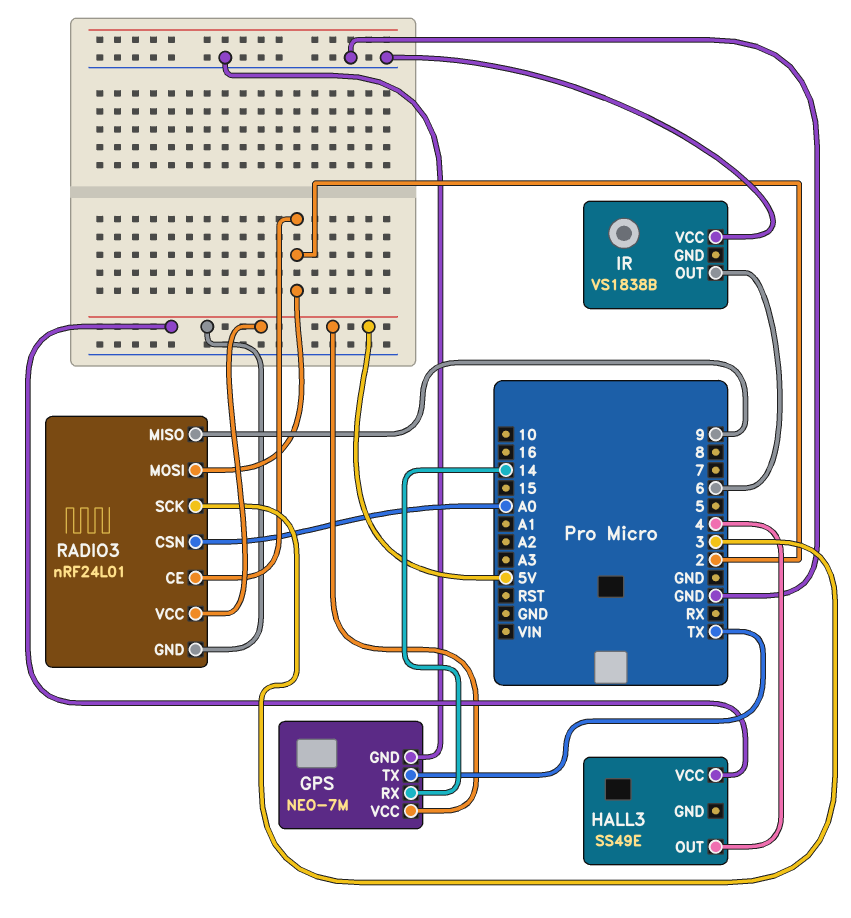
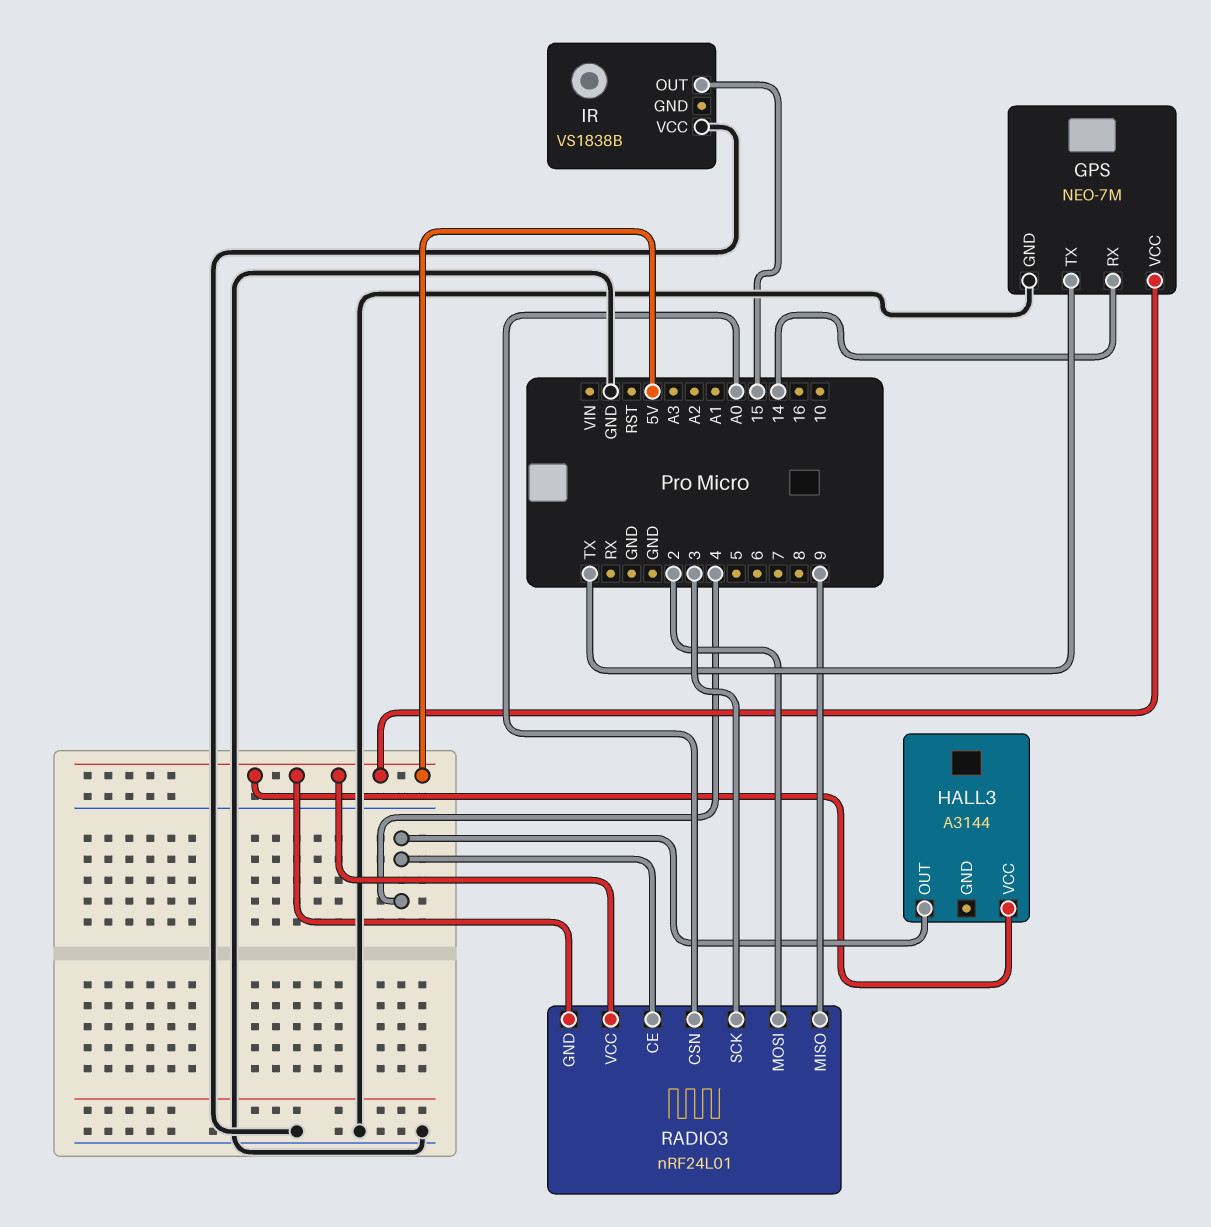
HALL3: SS49E -> A3144
IR pin OUT: 6 -> 15
RADIO3 pin CE: 2 -> 4

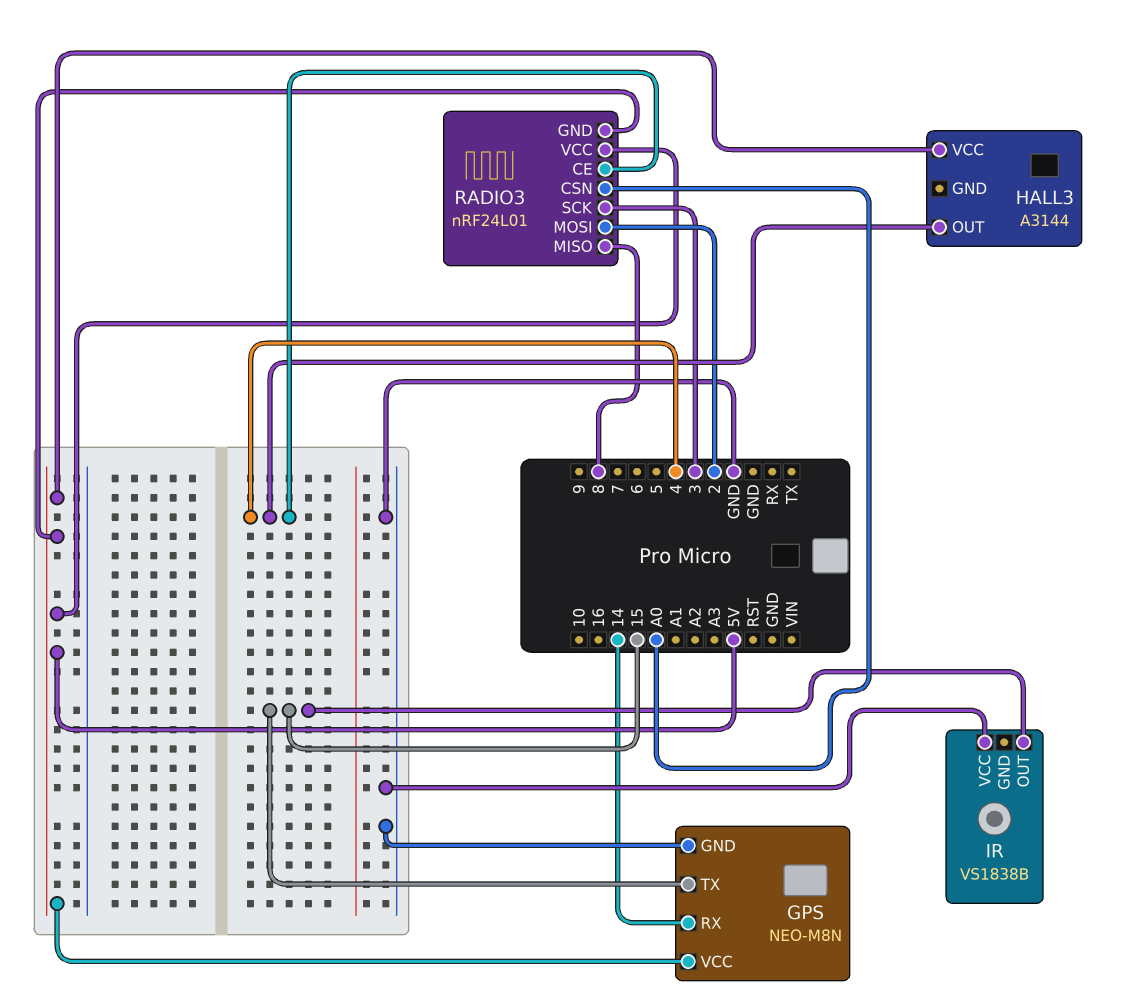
GPS: NEO-7M -> NEO-M8N
GPS pin TX: TX -> 15
RADIO3 pin MISO: 9 -> 8

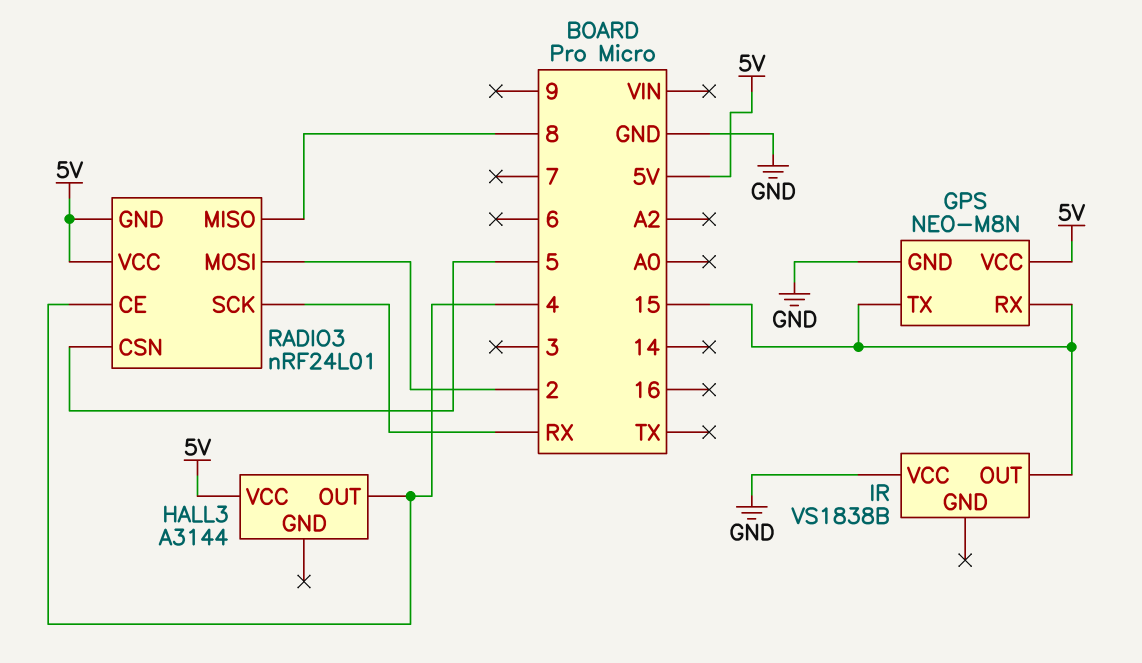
GPS pin RX: 14 -> 15
RADIO3 pin CSN: A0 -> 5
RADIO3 pin SCK: 3 -> RX

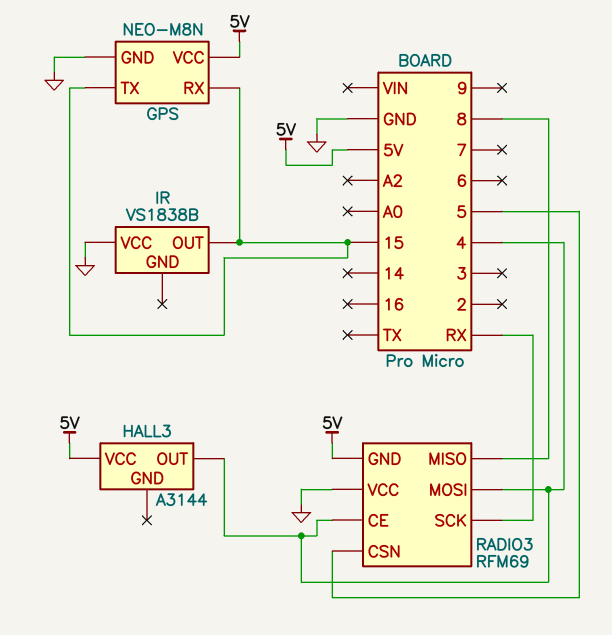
RADIO3: nRF24L01 -> RFM69
RADIO3 pin MOSI: 2 -> 4
RADIO3 pin VCC: 5V -> GND

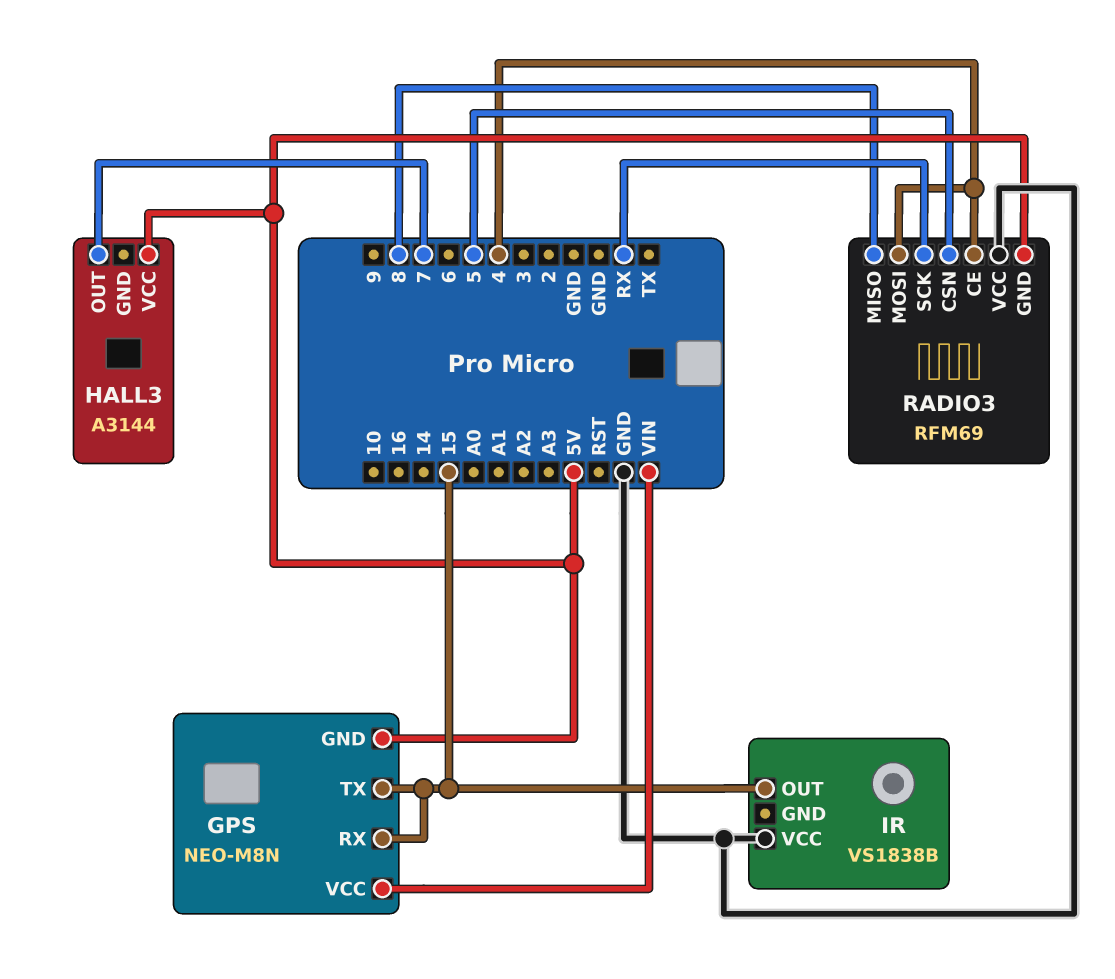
GPS pin GND: GND -> 5V
GPS pin VCC: 5V -> VIN
HALL3 pin OUT: 4 -> 7

